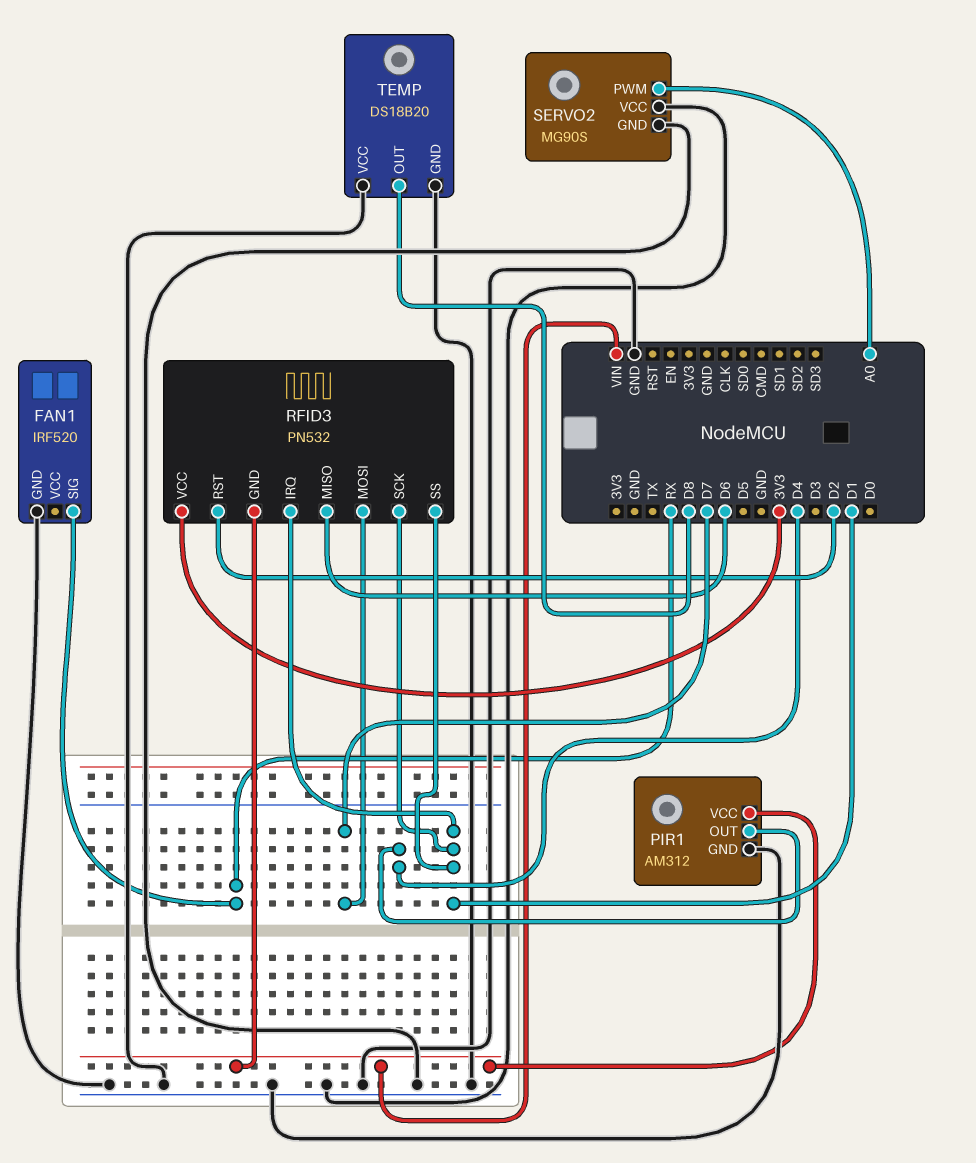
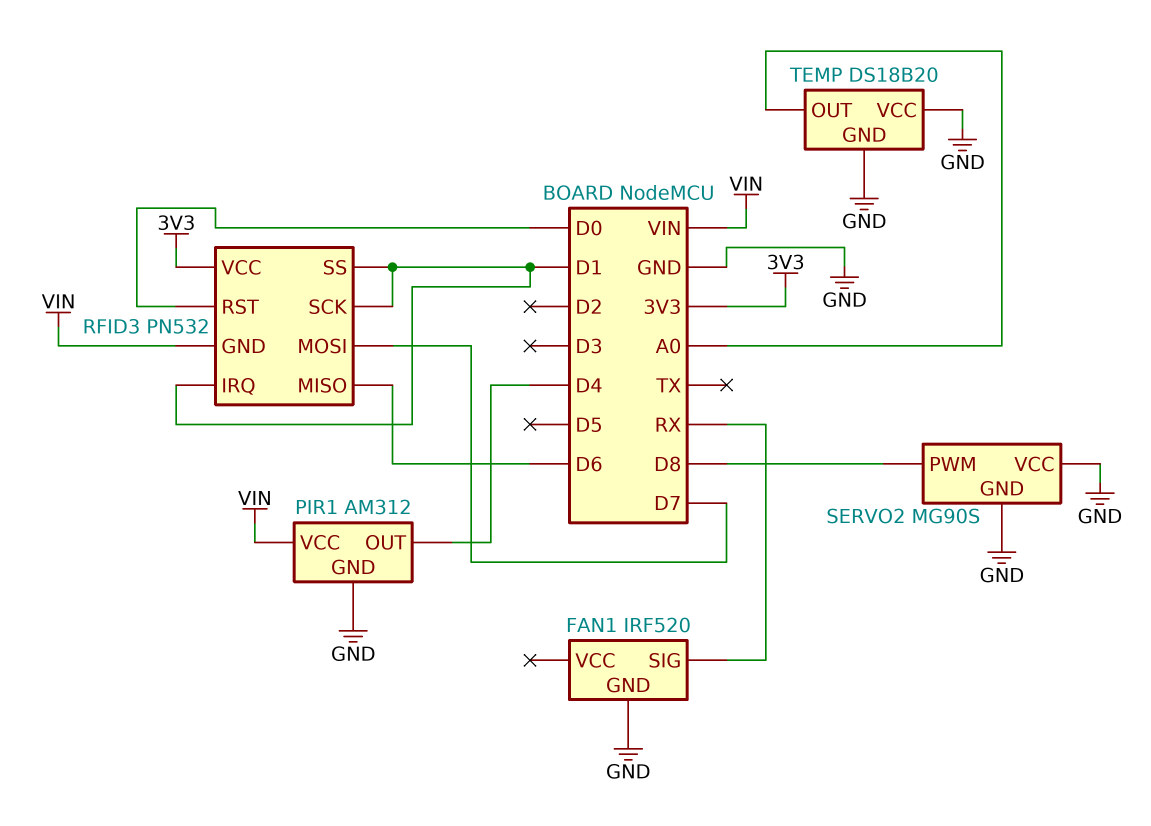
RFID3 pin RST: D2 -> D0
SERVO2 pin PWM: A0 -> D8
TEMP pin OUT: D8 -> A0

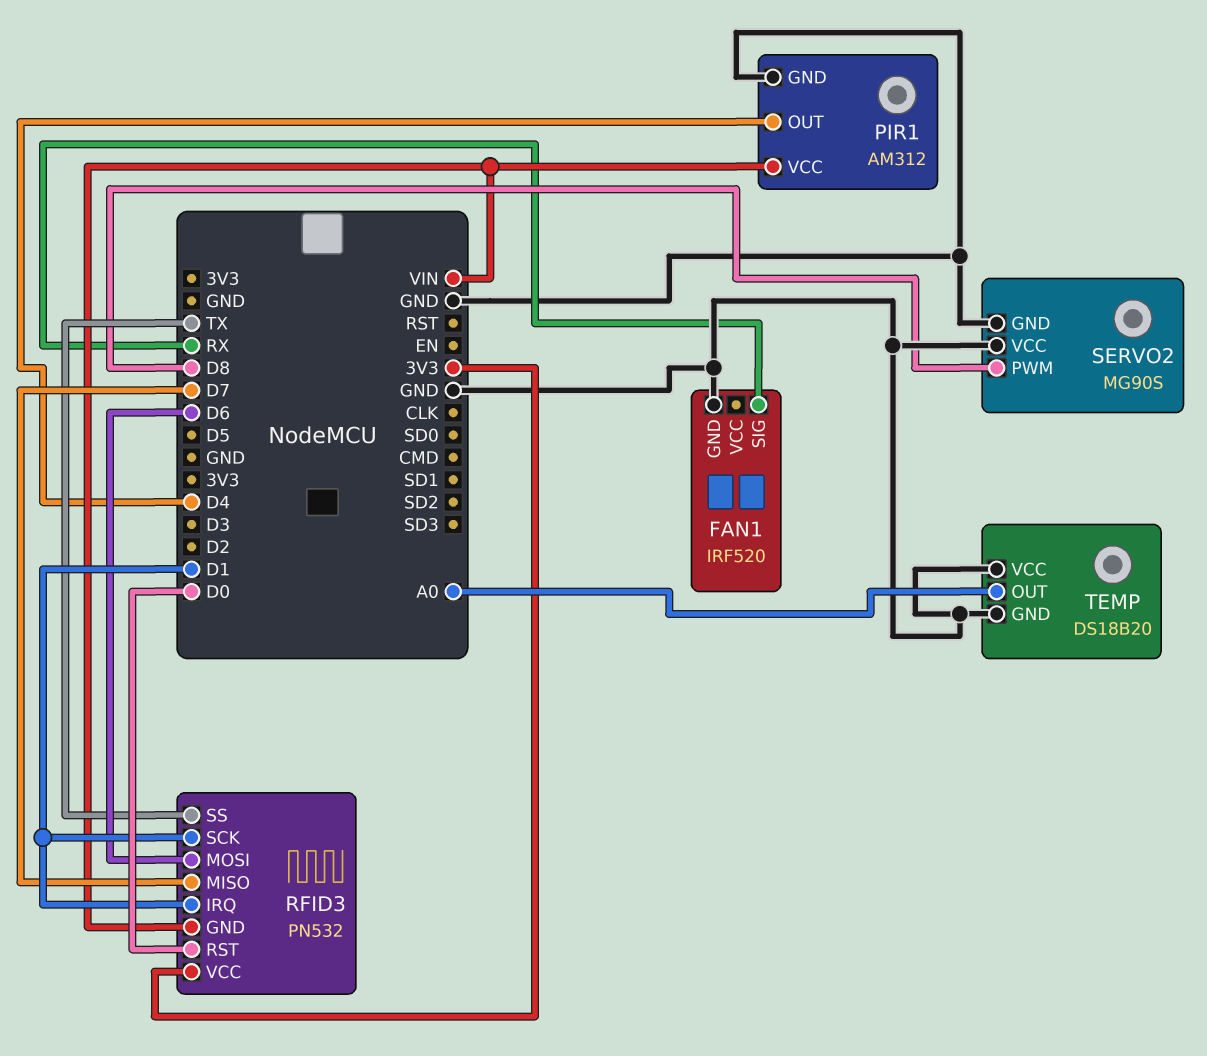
RFID3 pin MISO: D6 -> D7
RFID3 pin MOSI: D7 -> D6
RFID3 pin SS: D1 -> TX

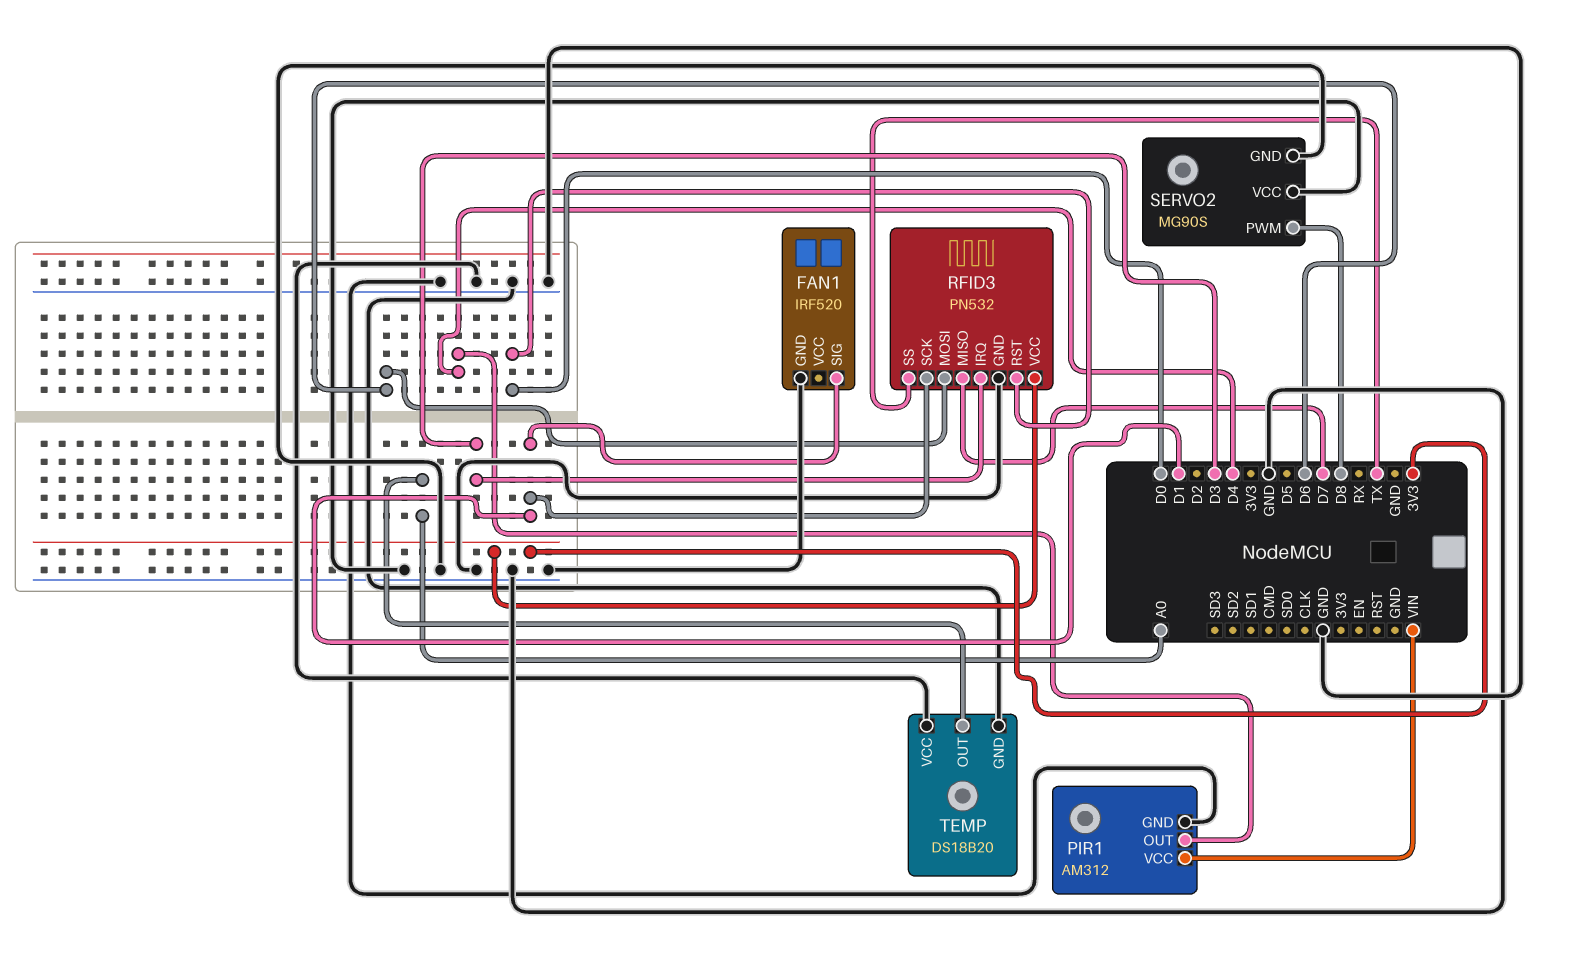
FAN1 pin SIG: RX -> D1
RFID3 pin GND: VIN -> GND
RFID3 pin IRQ: D1 -> D3

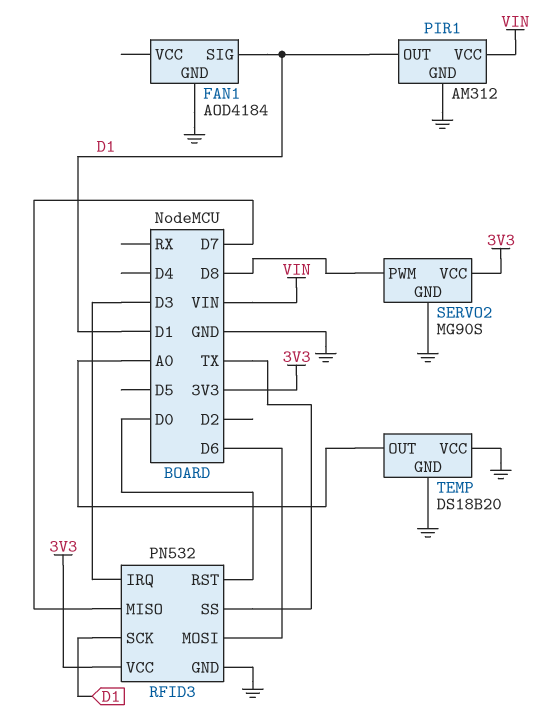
FAN1: IRF520 -> AOD4184
PIR1 pin OUT: D4 -> D1
SERVO2 pin VCC: GND -> 3V3

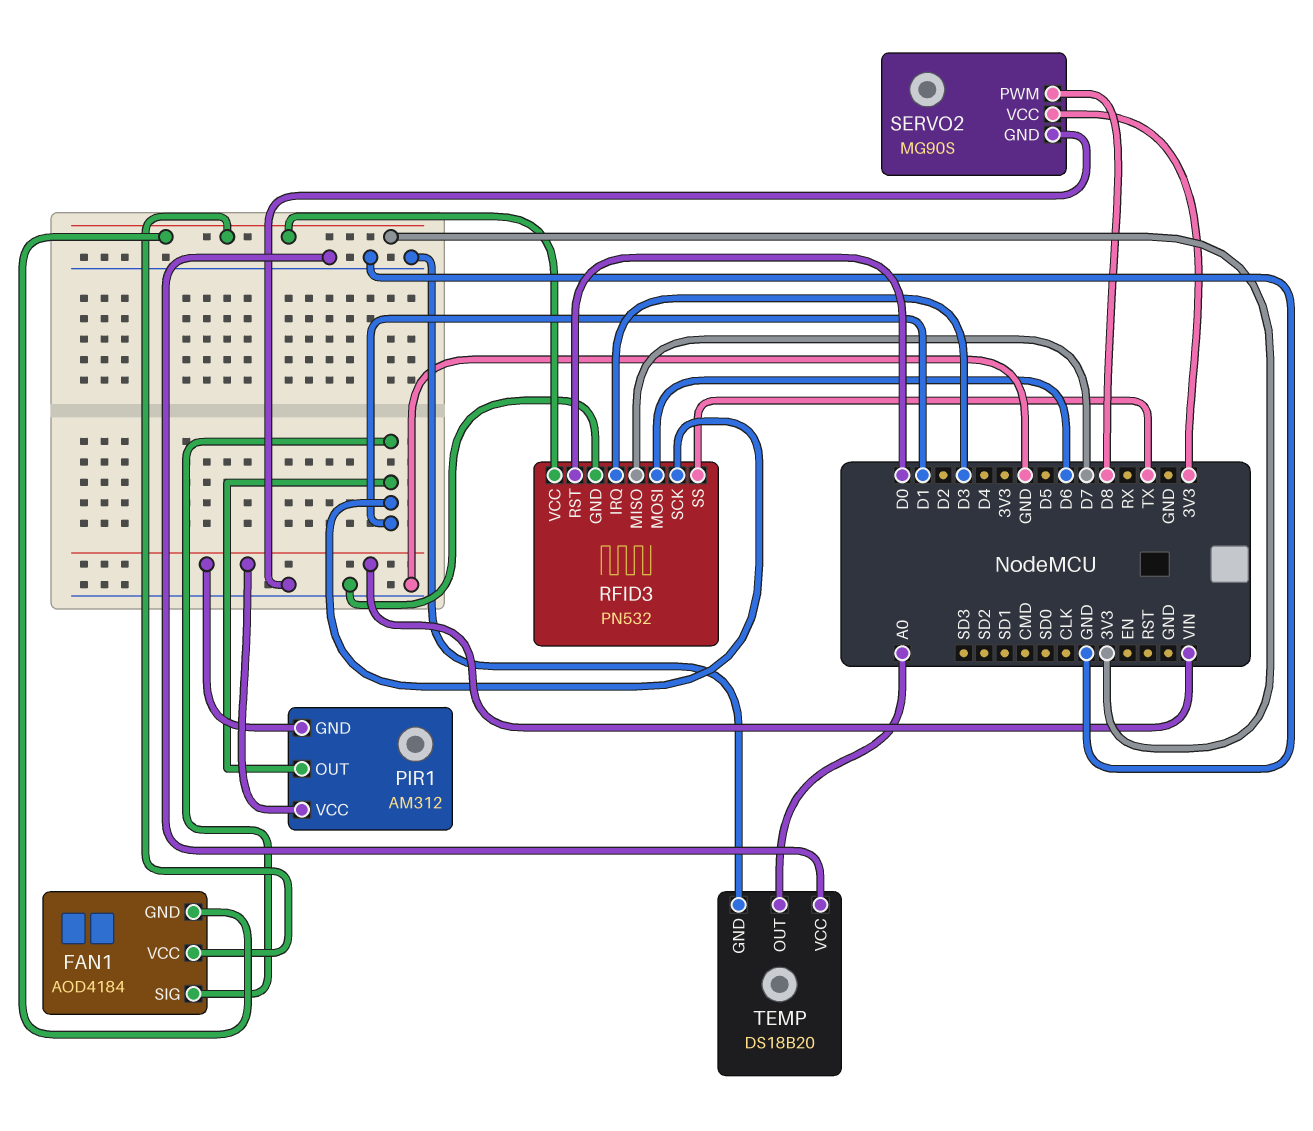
FAN1 pin GND: GND -> 3V3
FAN1 pin VCC: none -> 3V3
PIR1 pin GND: GND -> VIN

